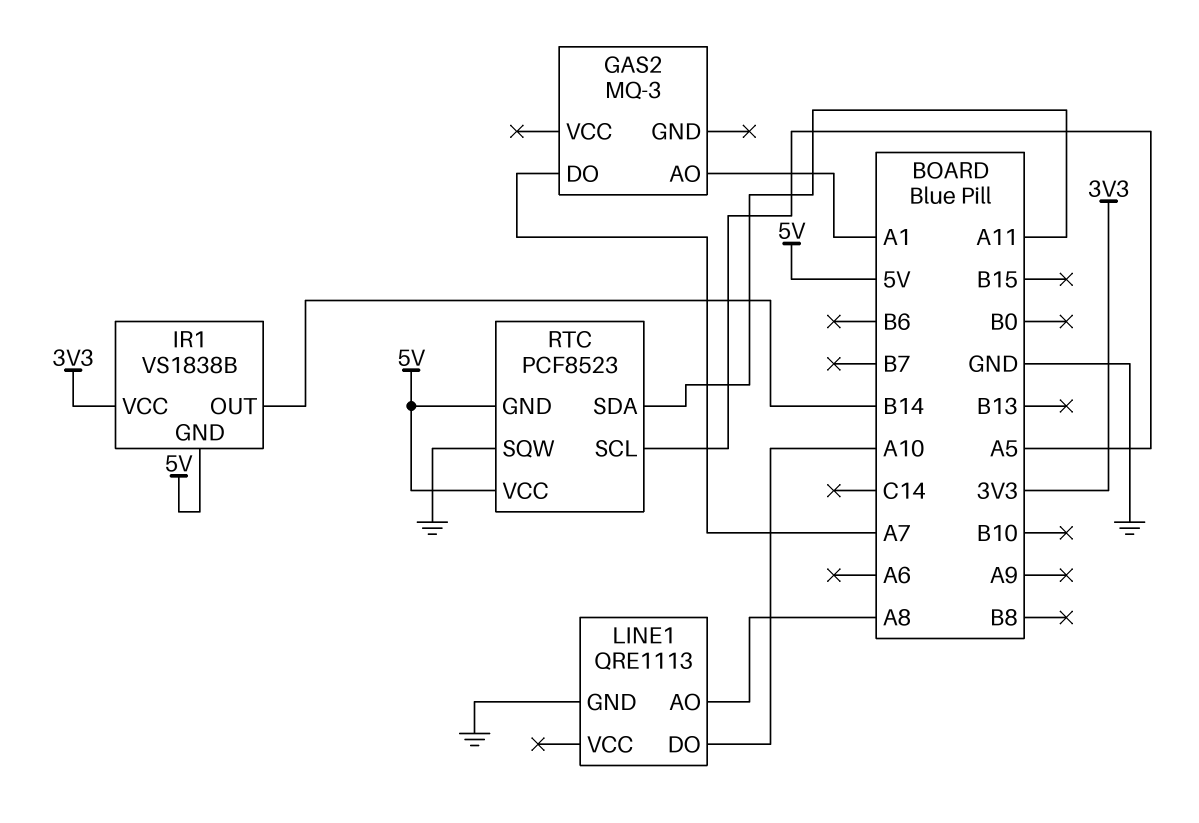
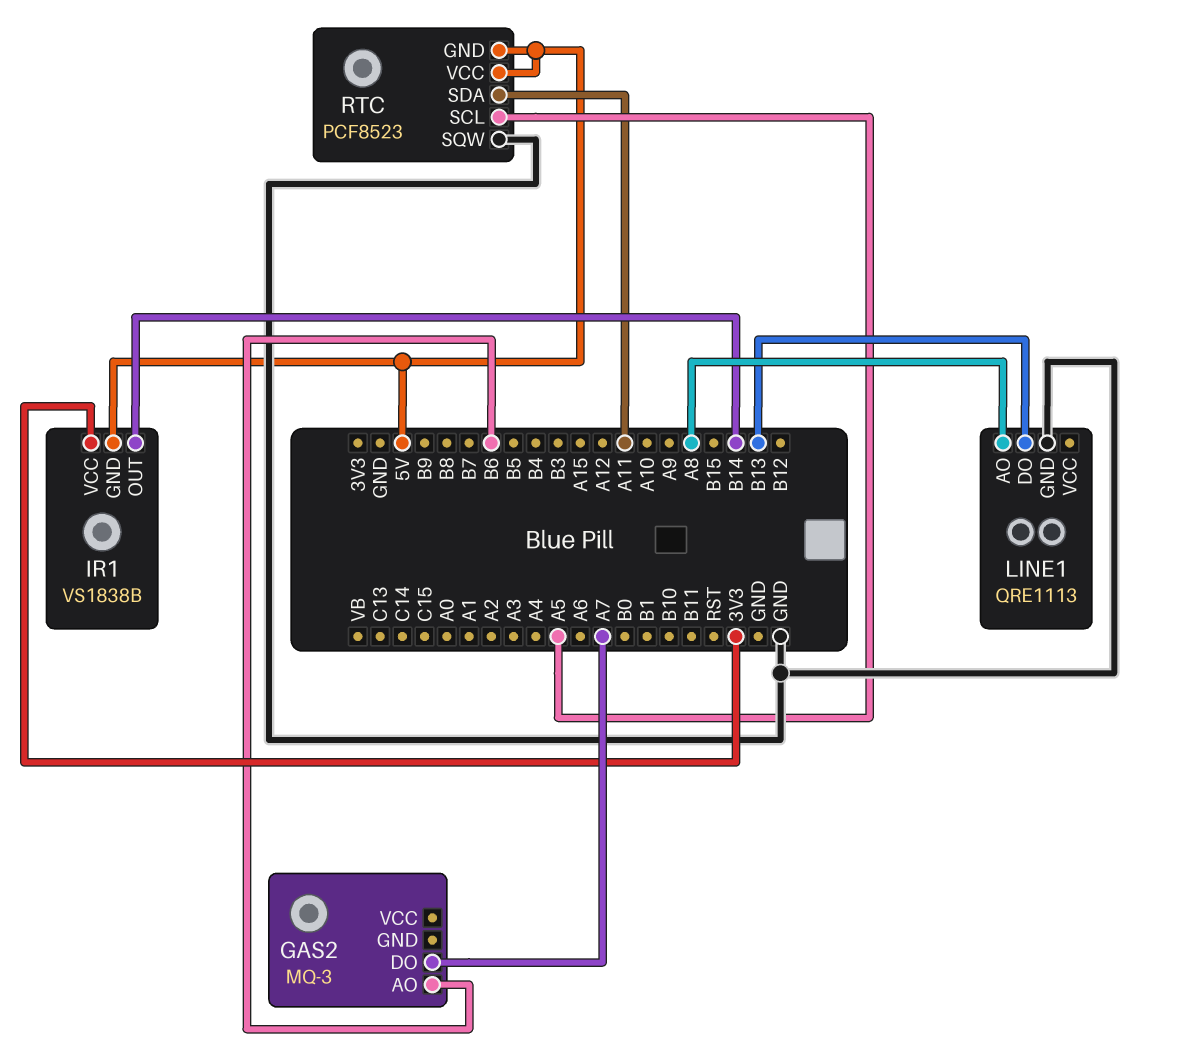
GAS2 pin AO: A1 -> B6
LINE1 pin DO: A10 -> B13

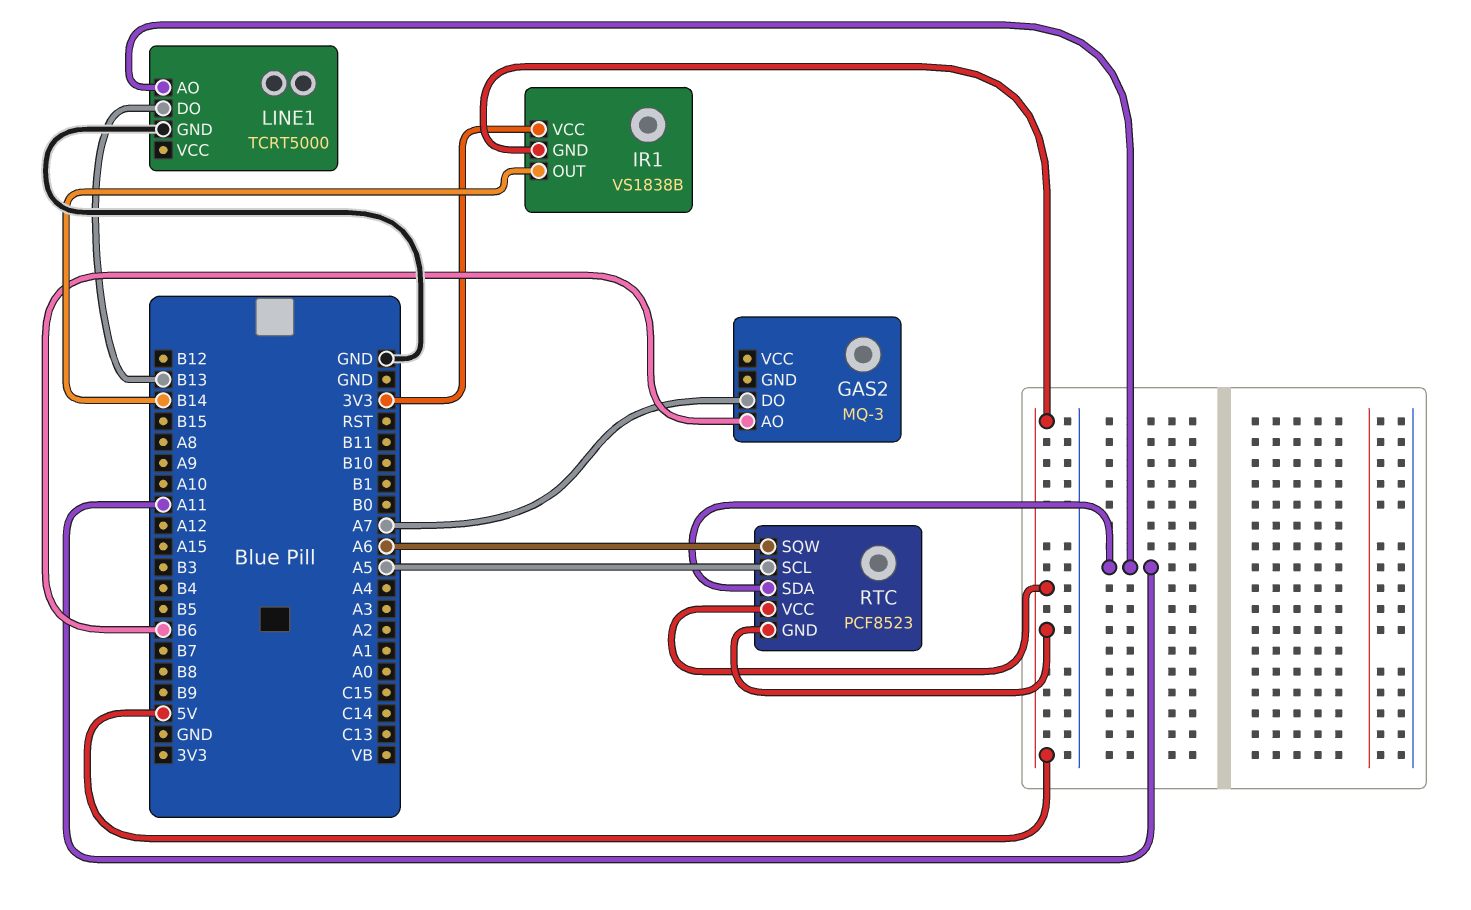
LINE1: QRE1113 -> TCRT5000
LINE1 pin AO: A8 -> A11
RTC pin SQW: GND -> A6

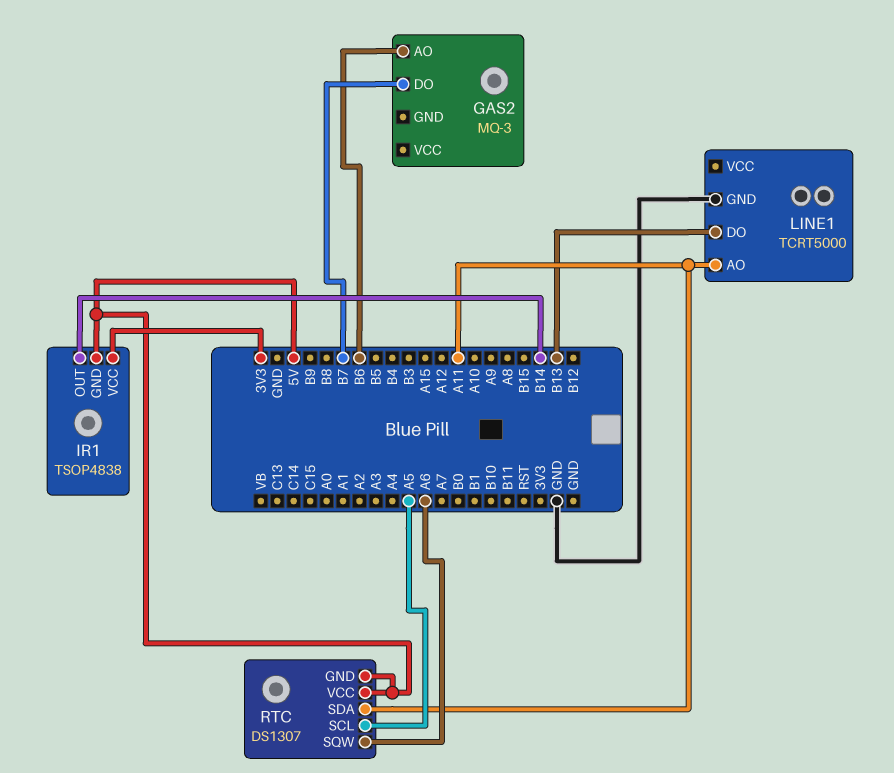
GAS2 pin DO: A7 -> B7
IR1: VS1838B -> TSOP4838
RTC: PCF8523 -> DS1307

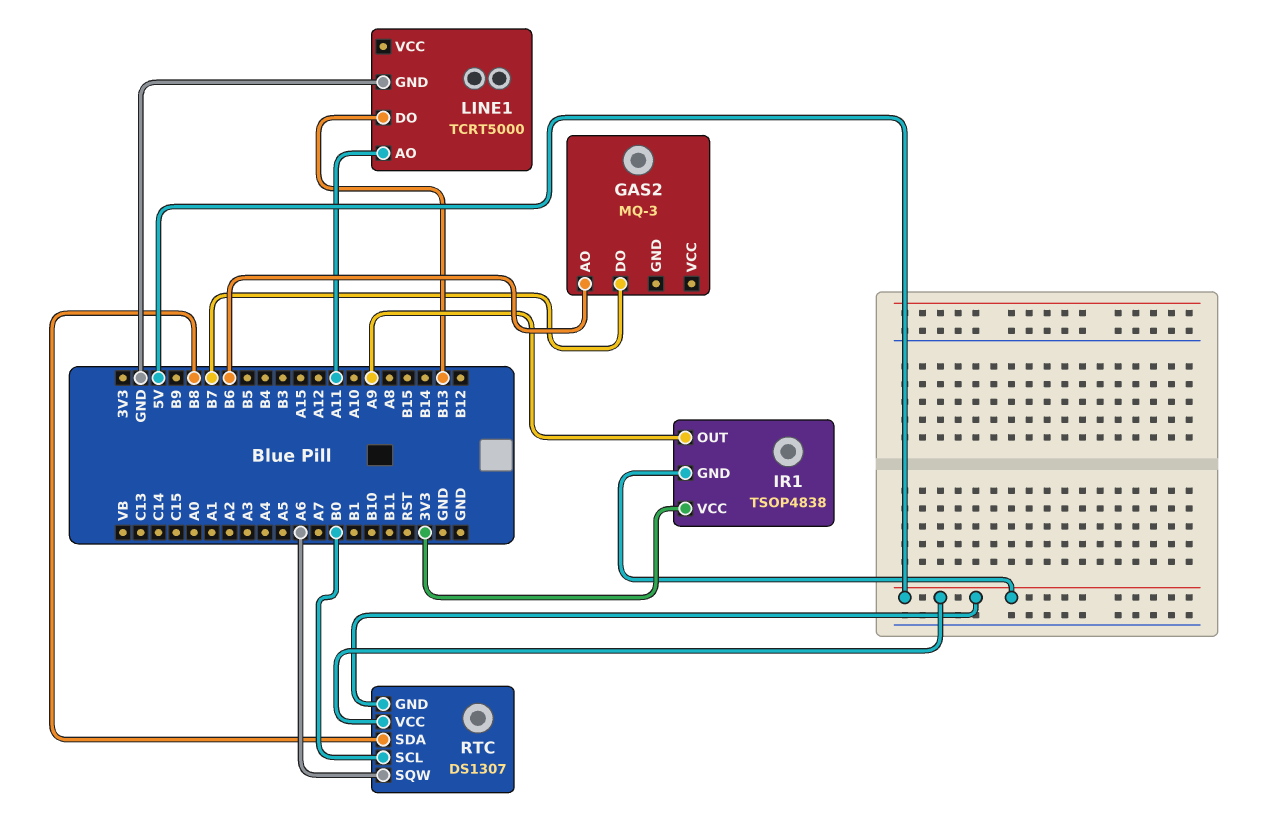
IR1 pin OUT: B14 -> A9
RTC pin SCL: A5 -> B0
RTC pin SDA: A11 -> B8

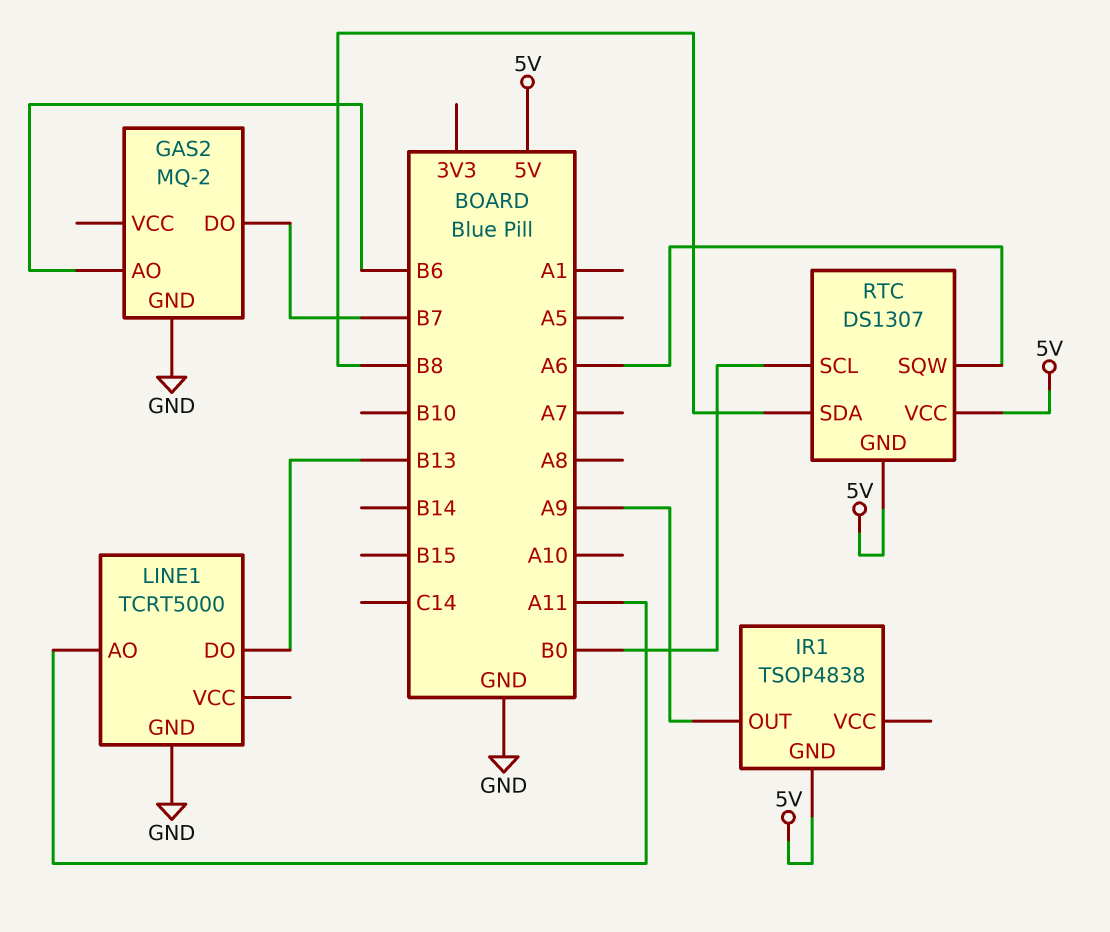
GAS2: MQ-3 -> MQ-2
GAS2 pin GND: none -> GND
IR1 pin VCC: 3V3 -> none

